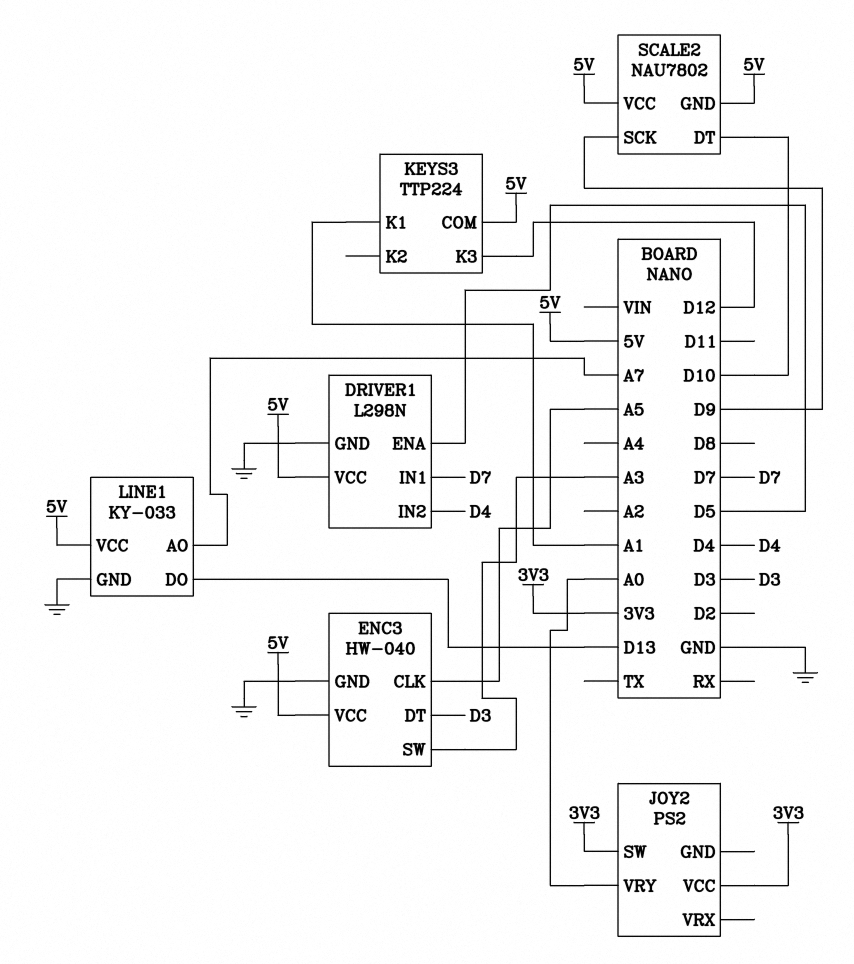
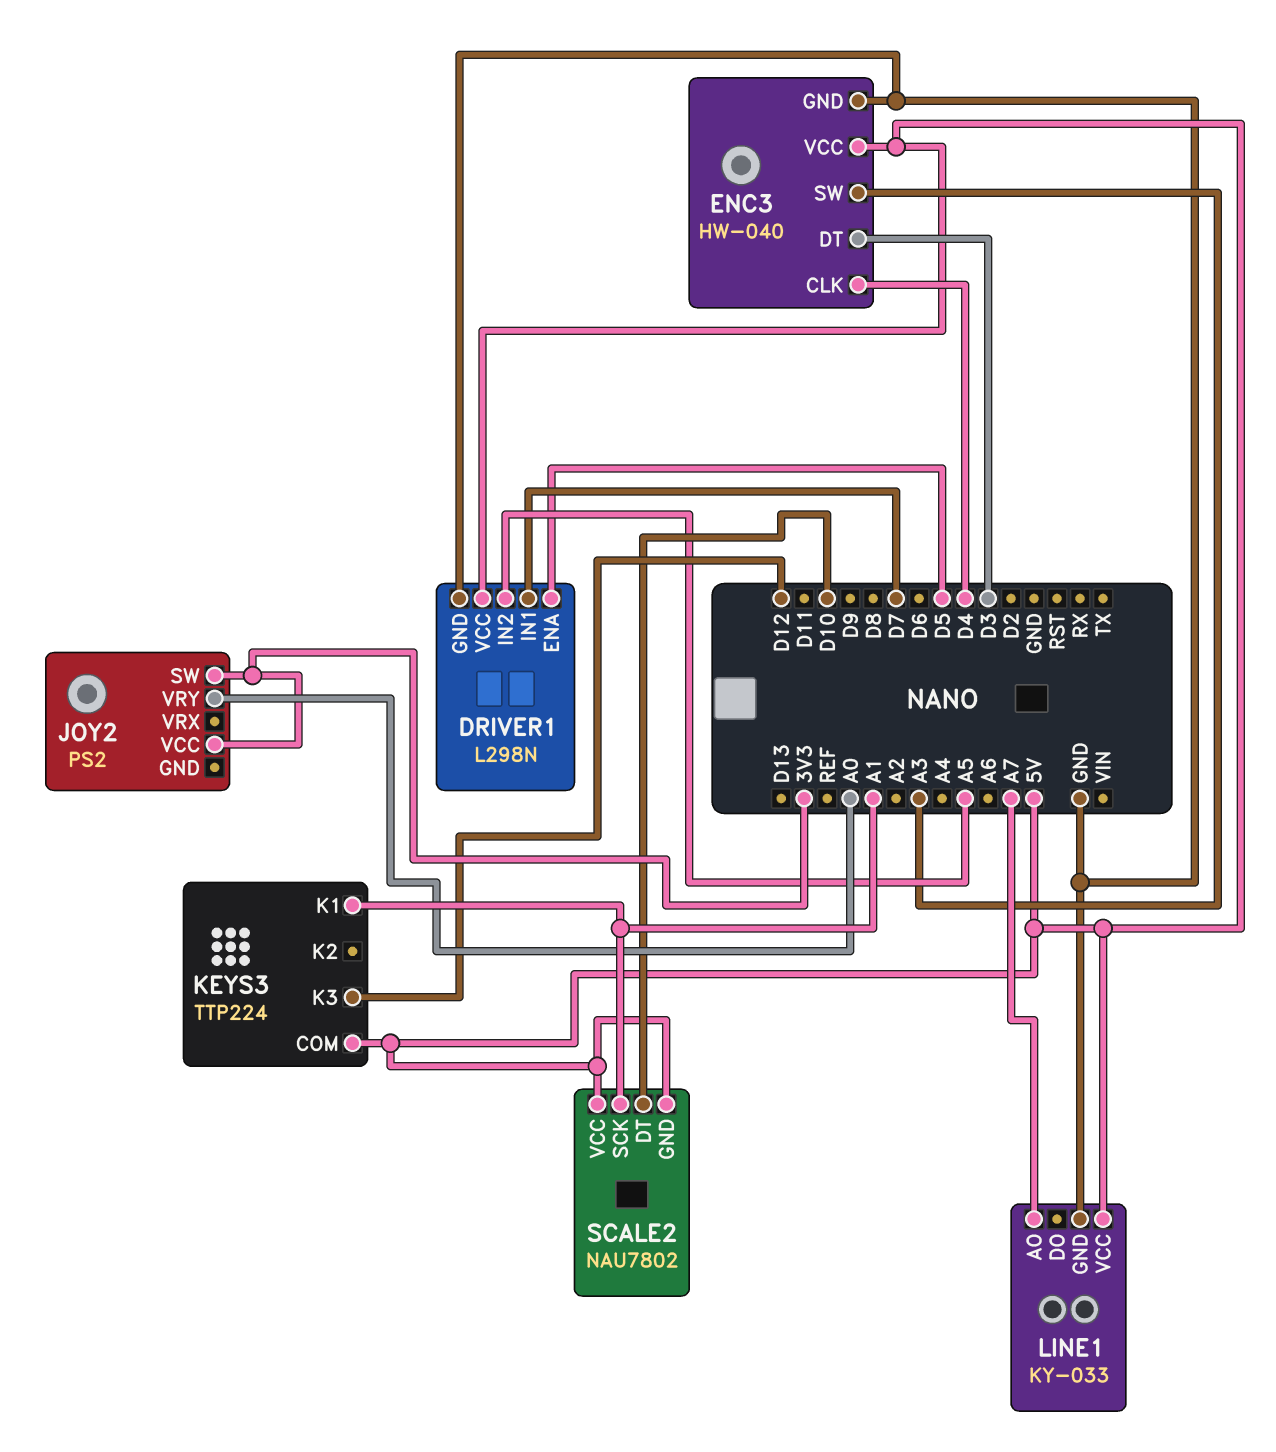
DRIVER1 pin IN2: D4 -> A5
ENC3 pin CLK: A5 -> D4
LINE1 pin DO: D13 -> none
SCALE2 pin SCK: D9 -> A1

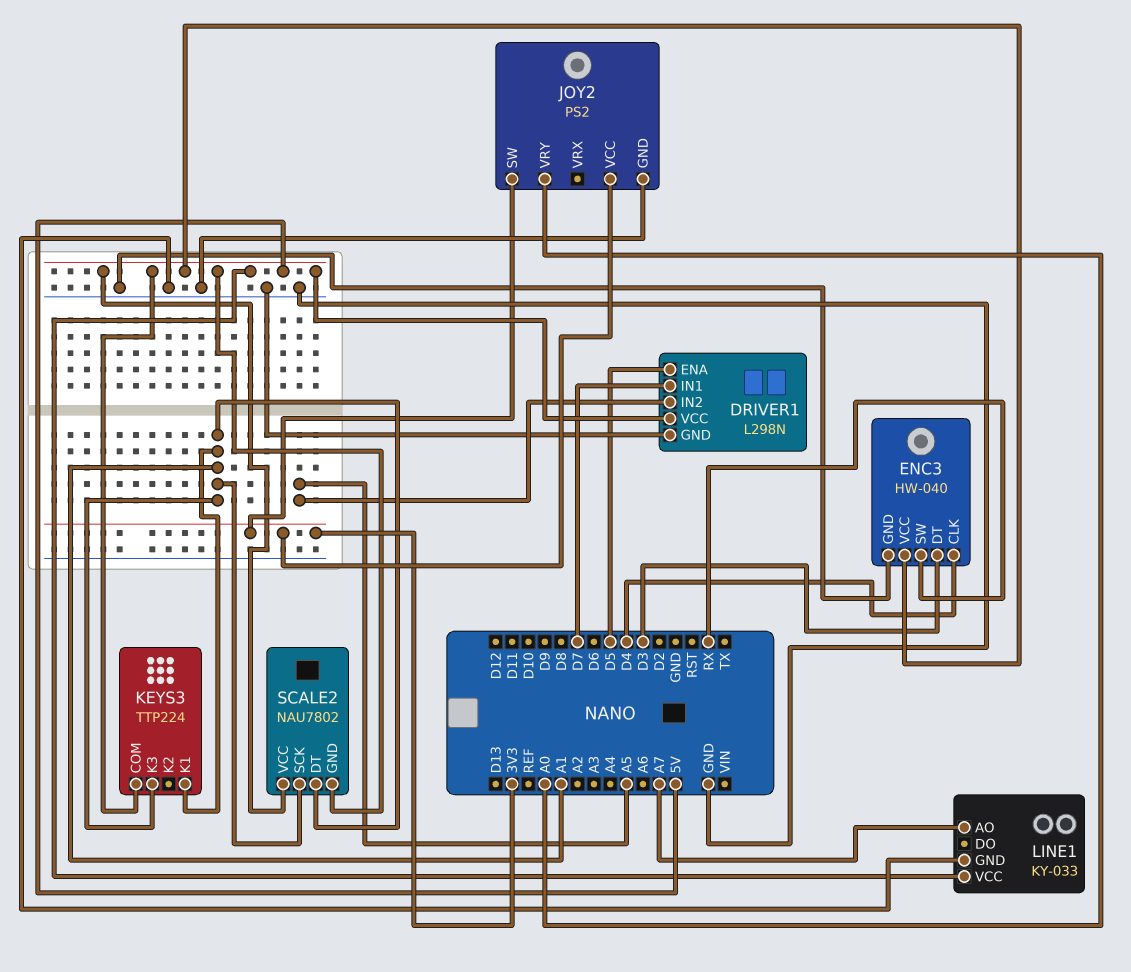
ENC3 pin SW: A3 -> RX
JOY2 pin GND: none -> GND
KEYS3 pin K3: D12 -> A1
SCALE2 pin DT: D10 -> A1

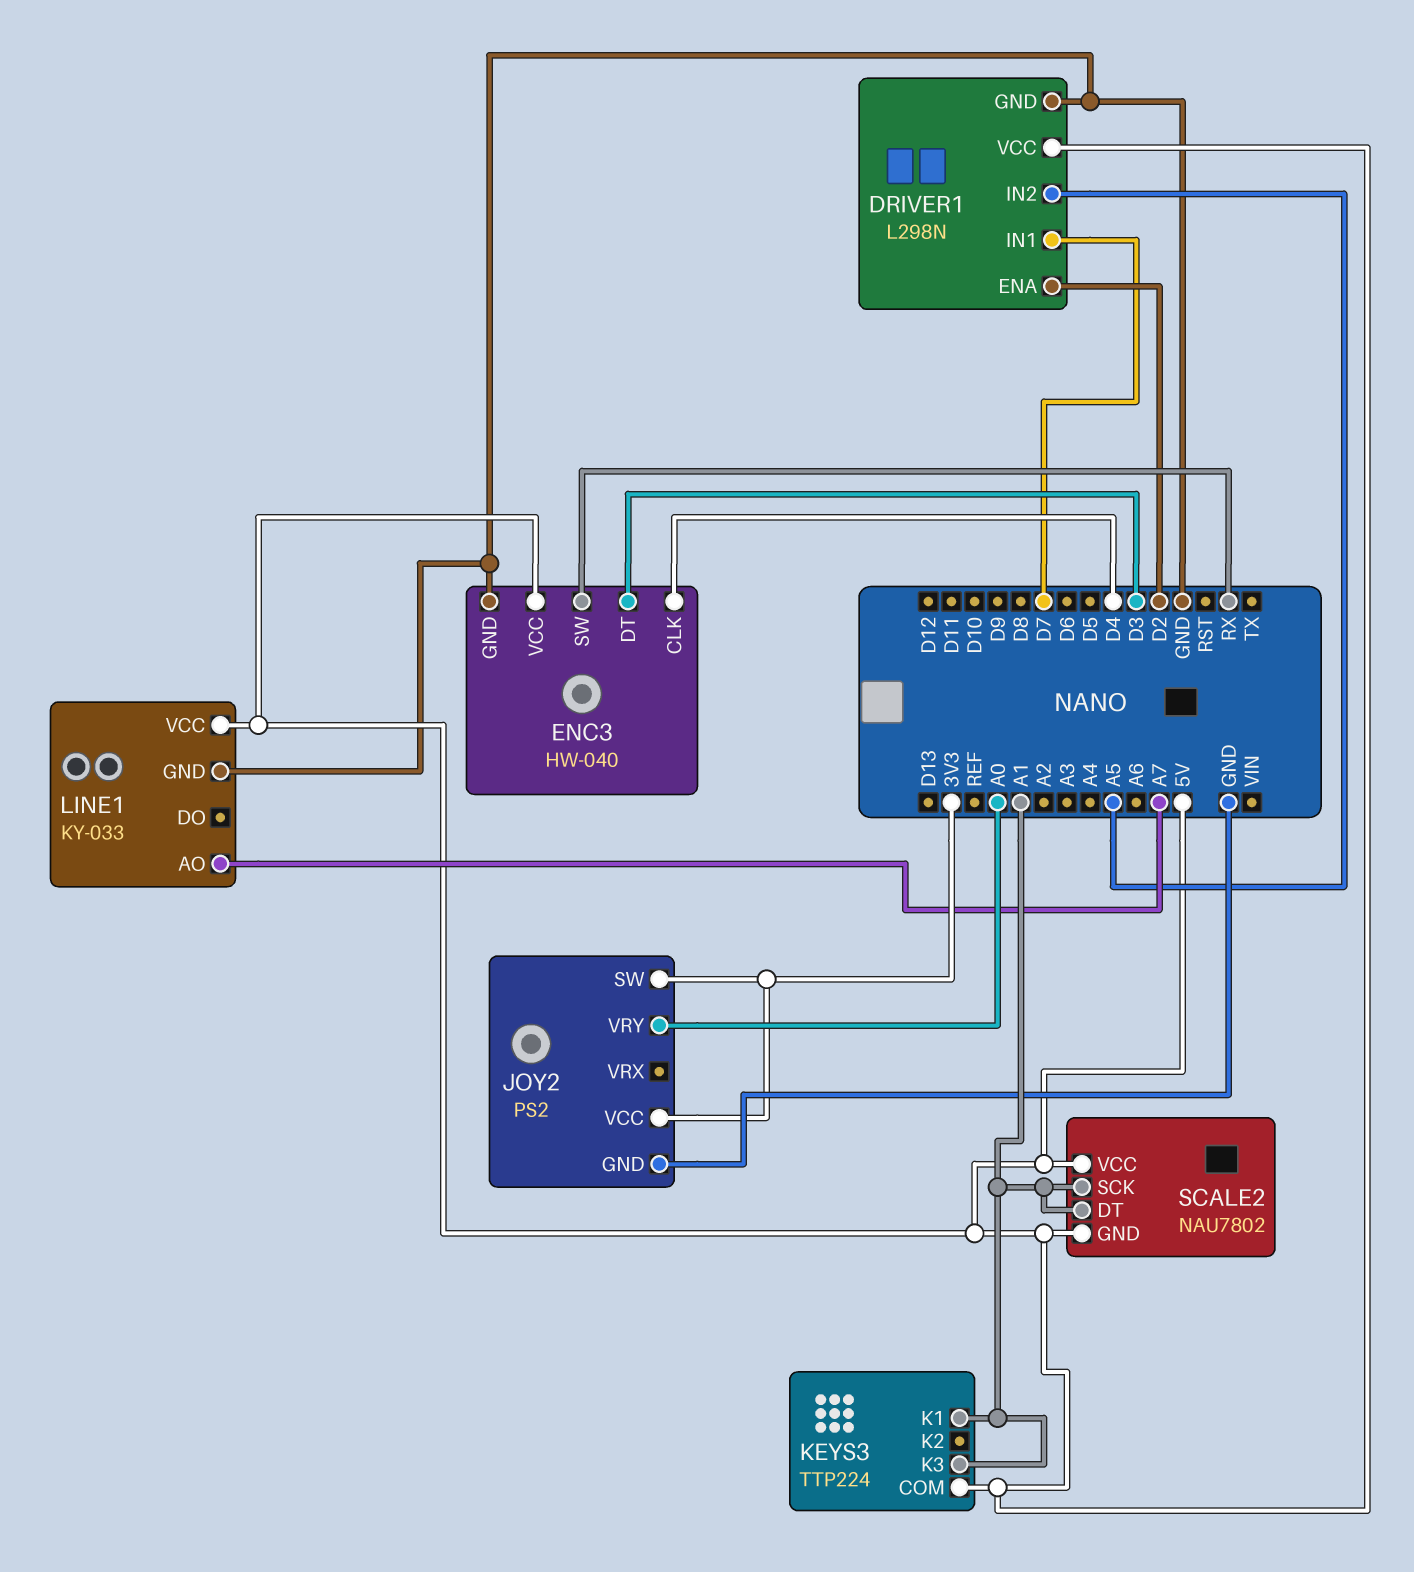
DRIVER1 pin ENA: D5 -> D2

